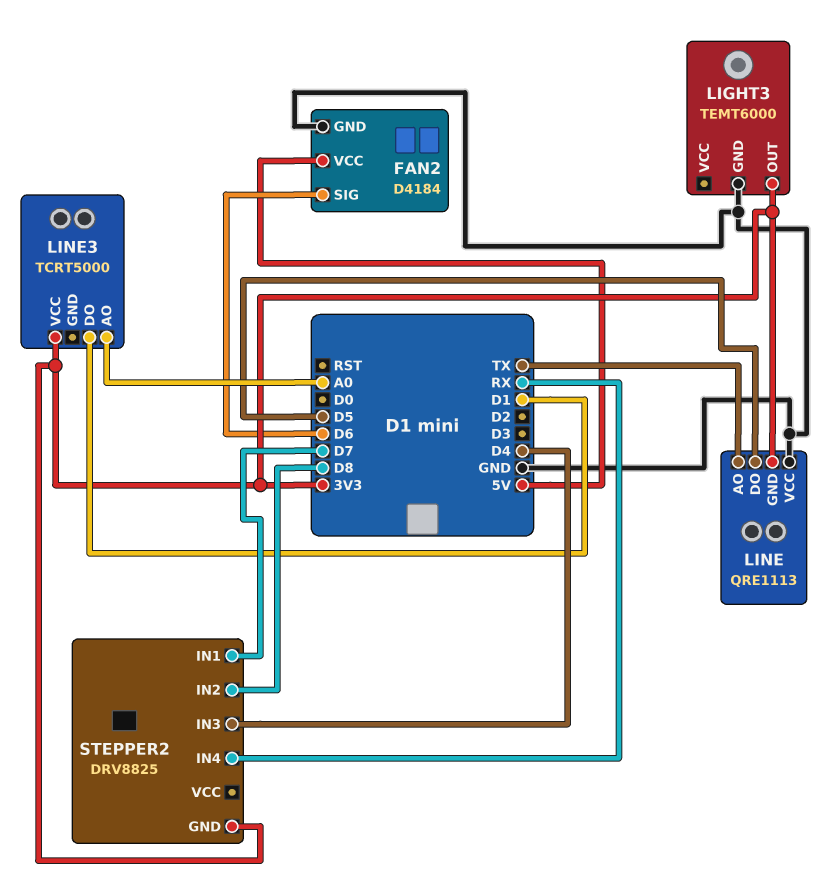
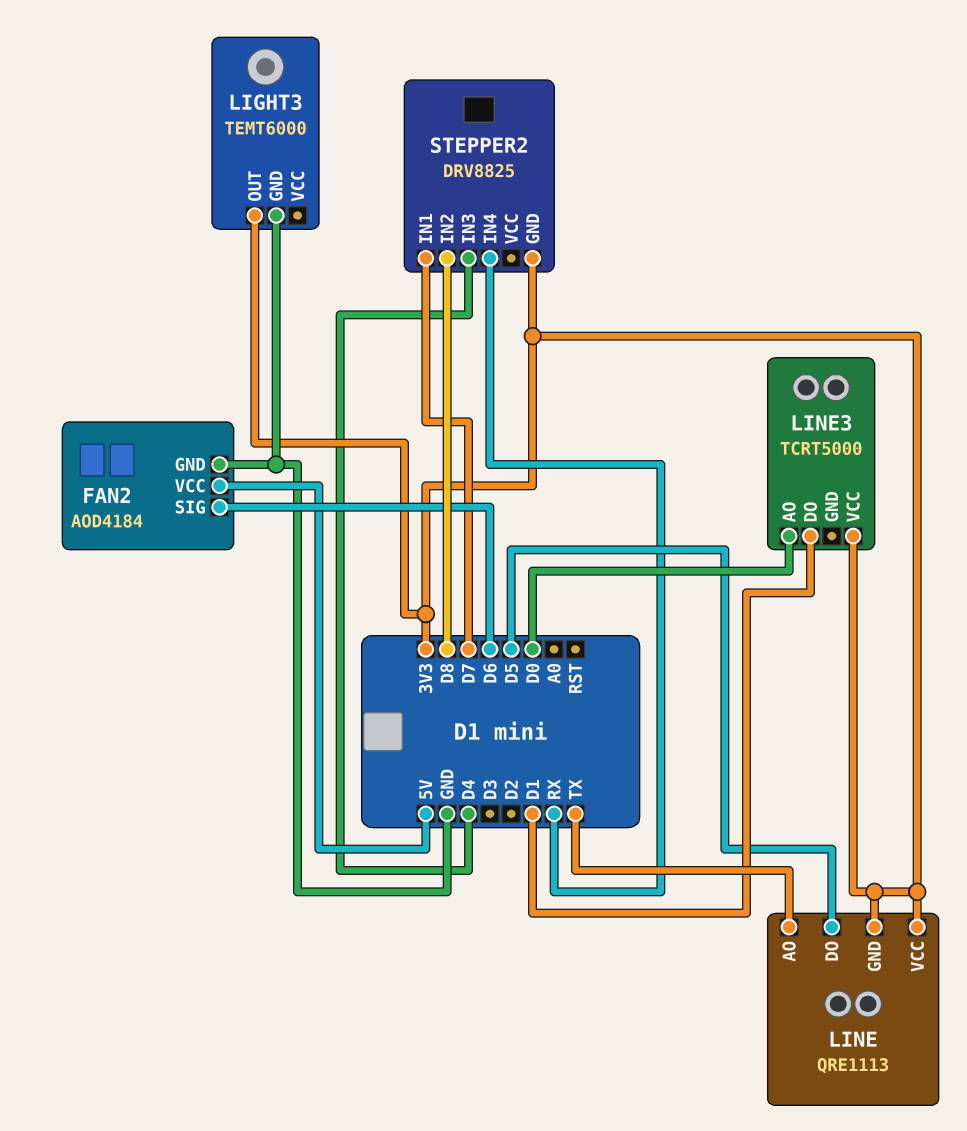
FAN2: D4184 -> AOD4184
LINE pin VCC: GND -> 3V3
LINE3 pin AO: A0 -> D0

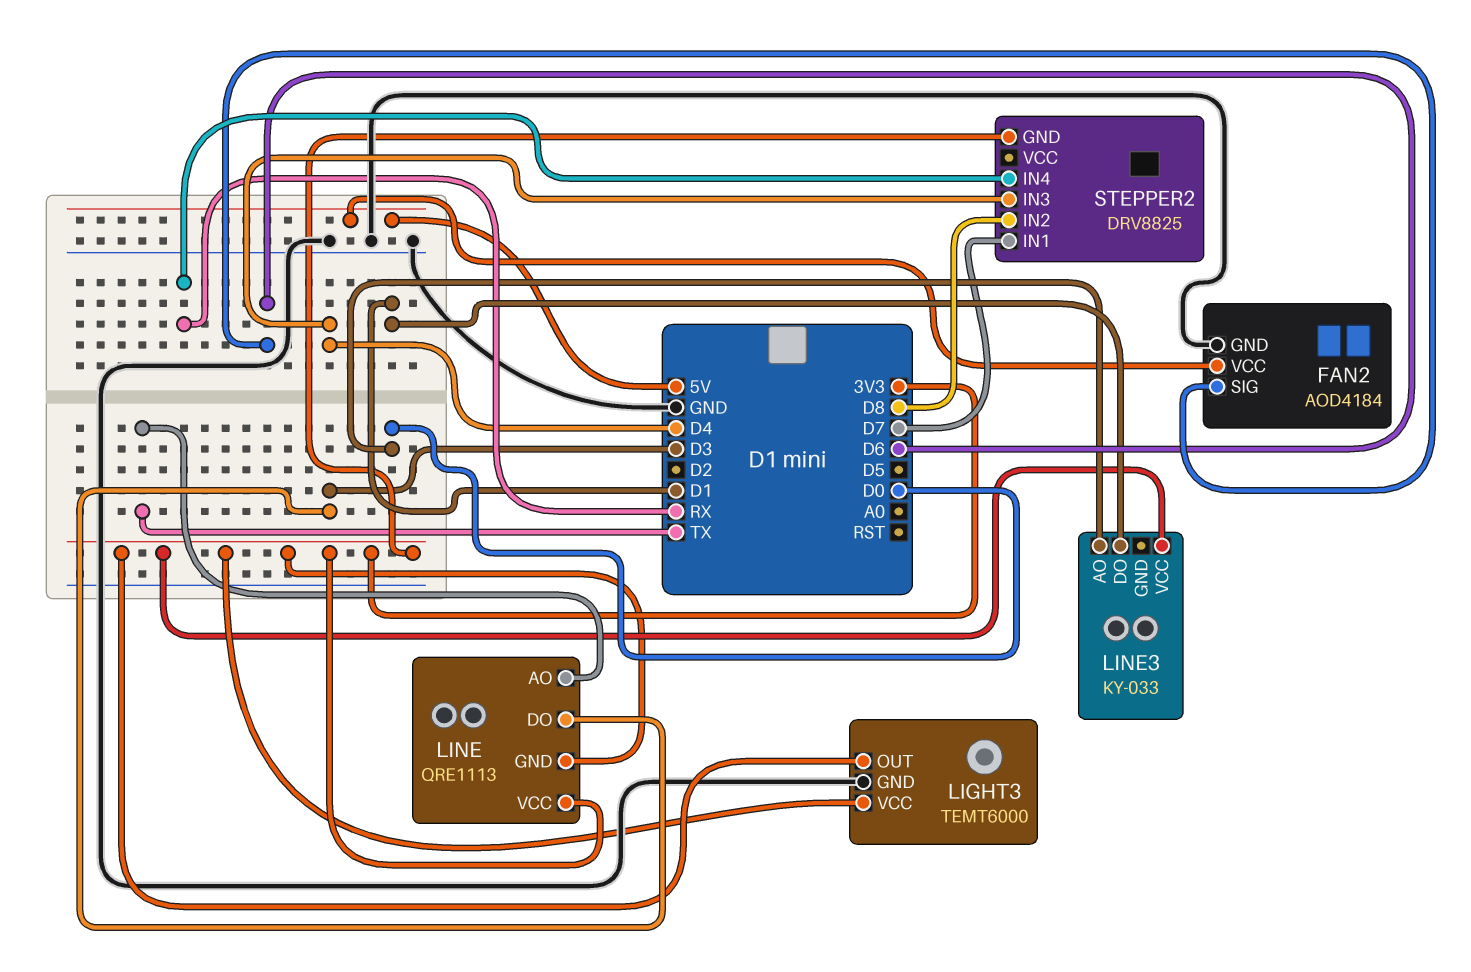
LIGHT3 pin VCC: none -> 3V3
LINE pin DO: D5 -> D3
LINE3: TCRT5000 -> KY-033

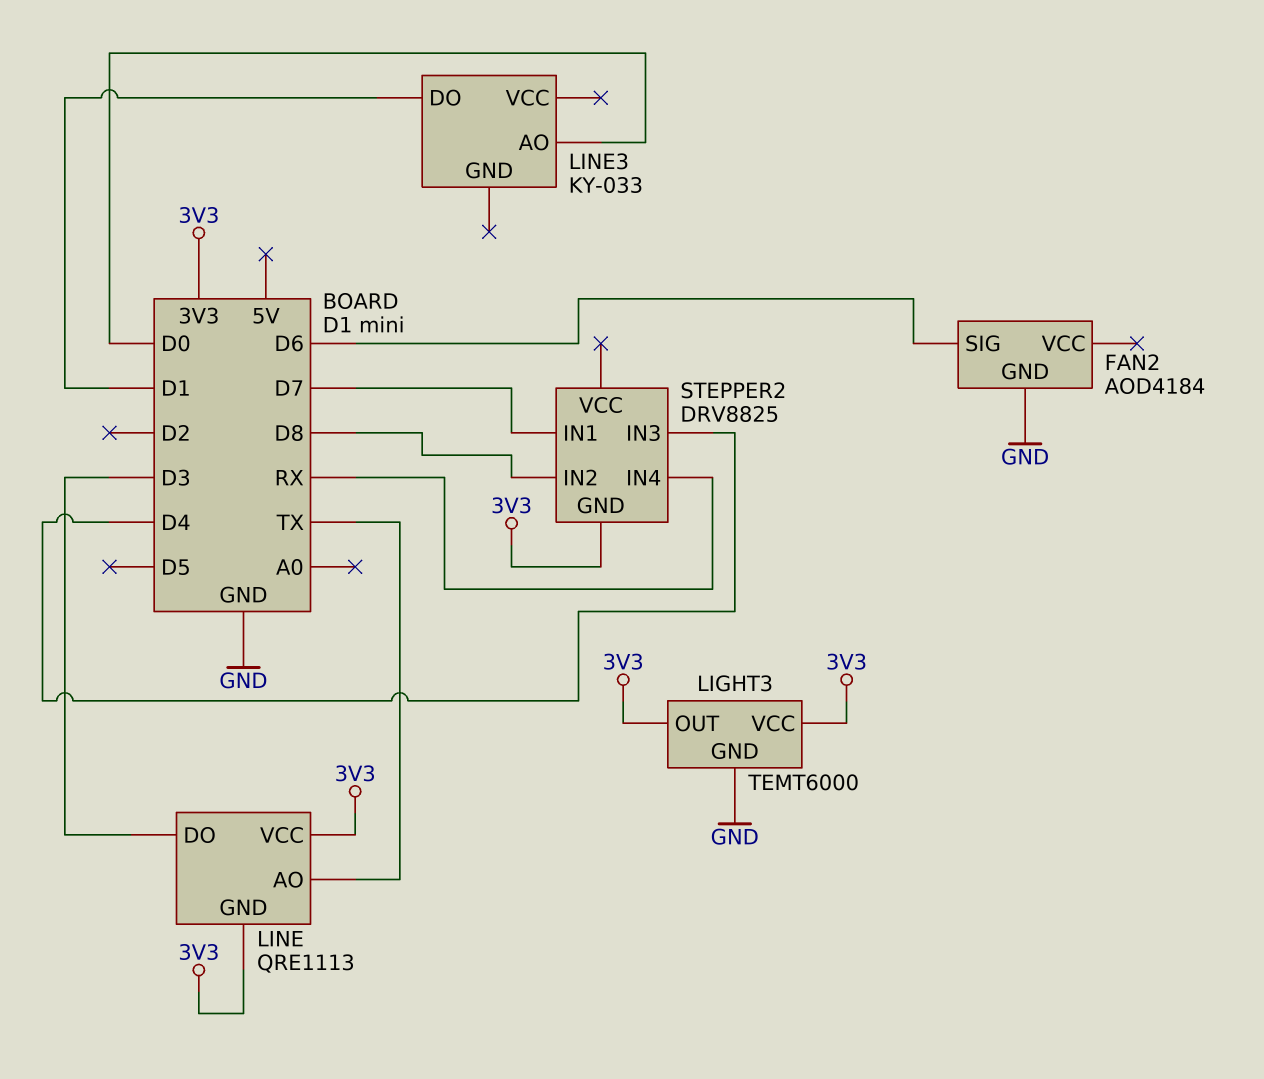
FAN2 pin VCC: 5V -> none
LINE3 pin VCC: 3V3 -> none

